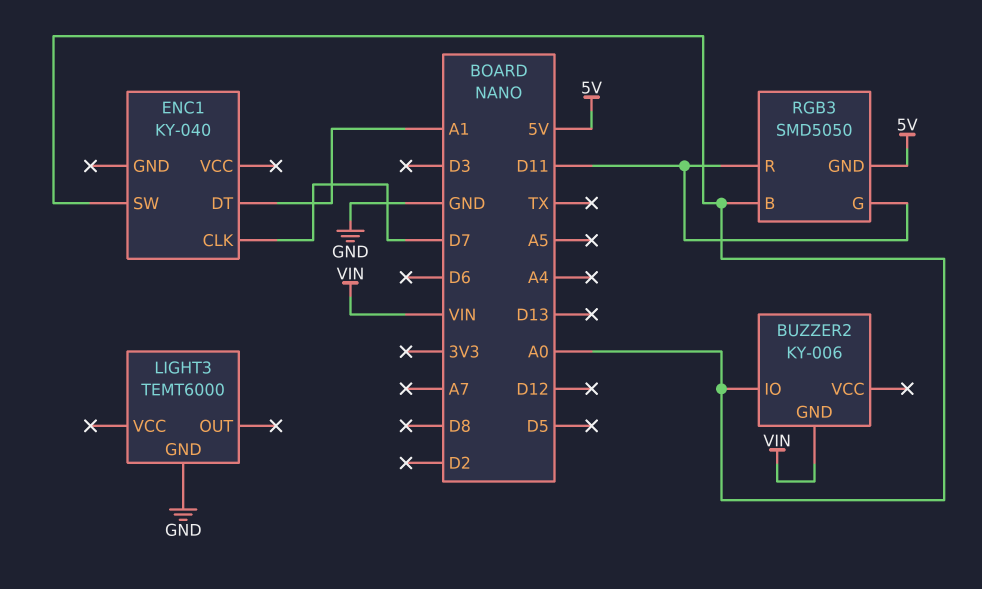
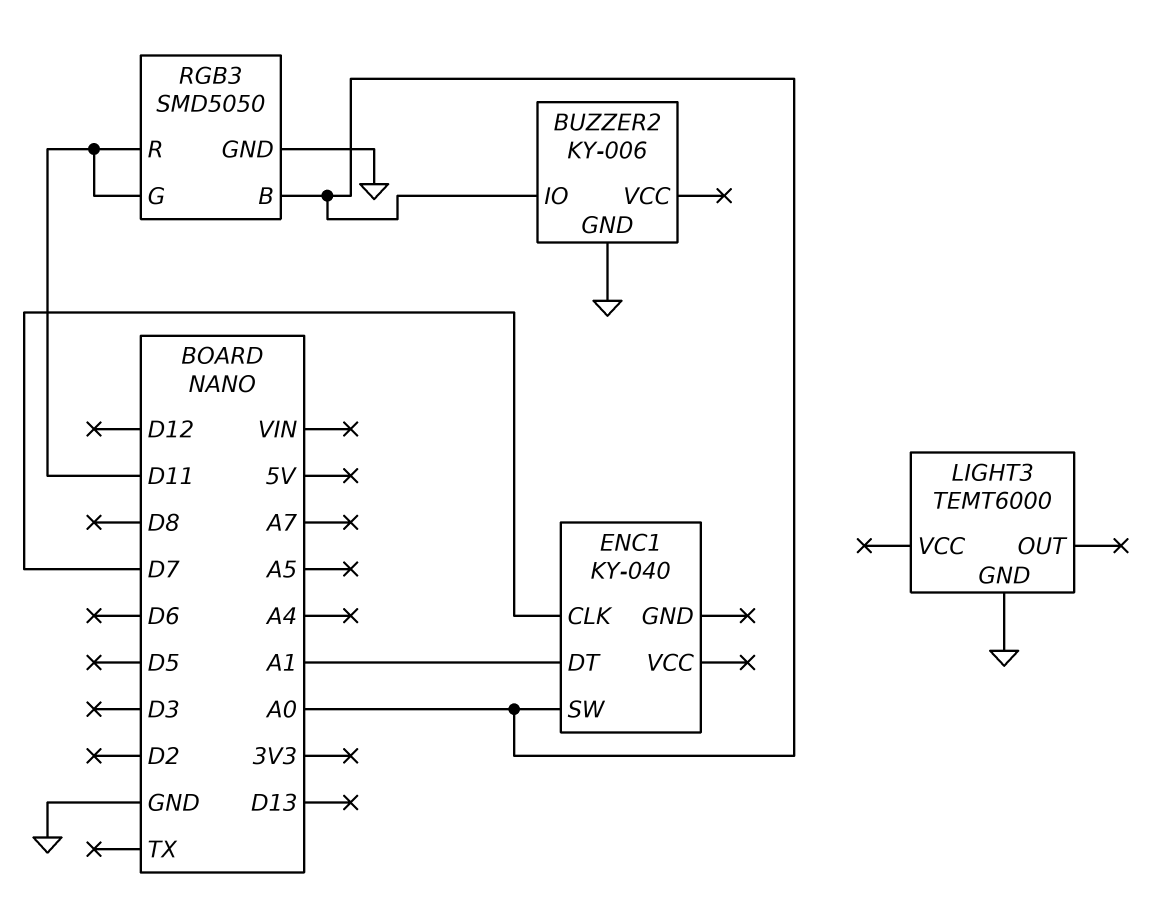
BUZZER2 pin GND: VIN -> GND
RGB3 pin GND: 5V -> GND

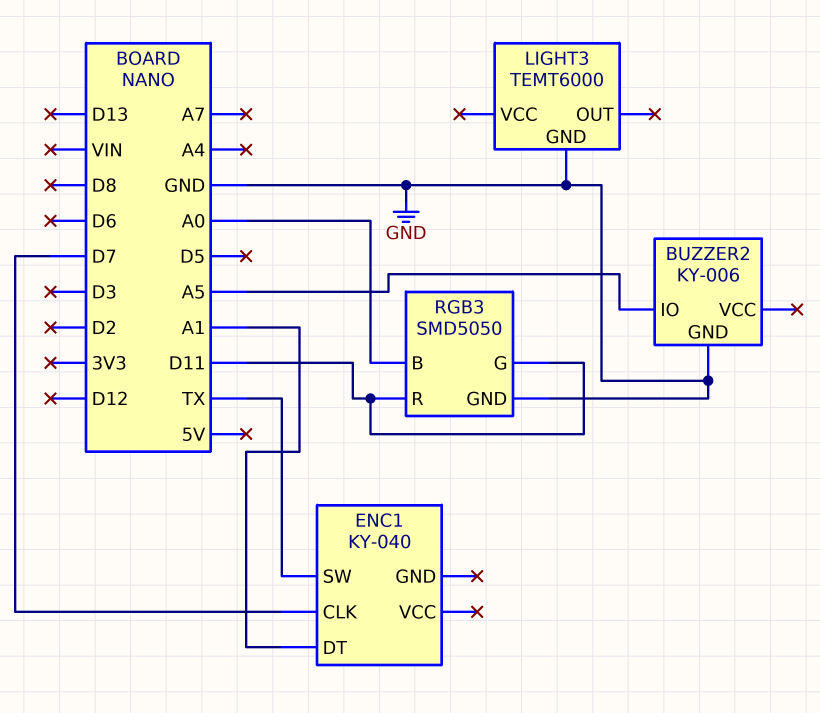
BUZZER2 pin IO: A0 -> A5
ENC1 pin SW: A0 -> TX

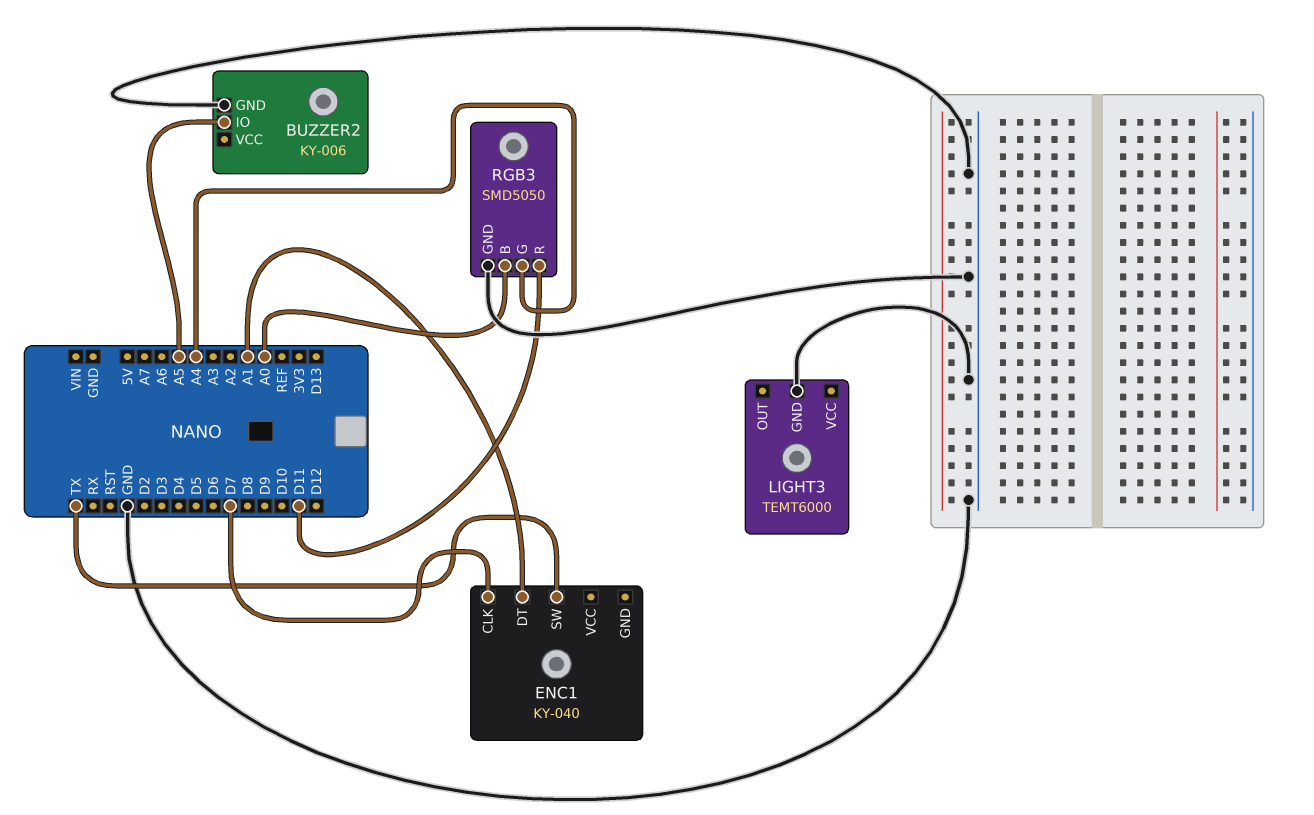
RGB3 pin G: D11 -> A4

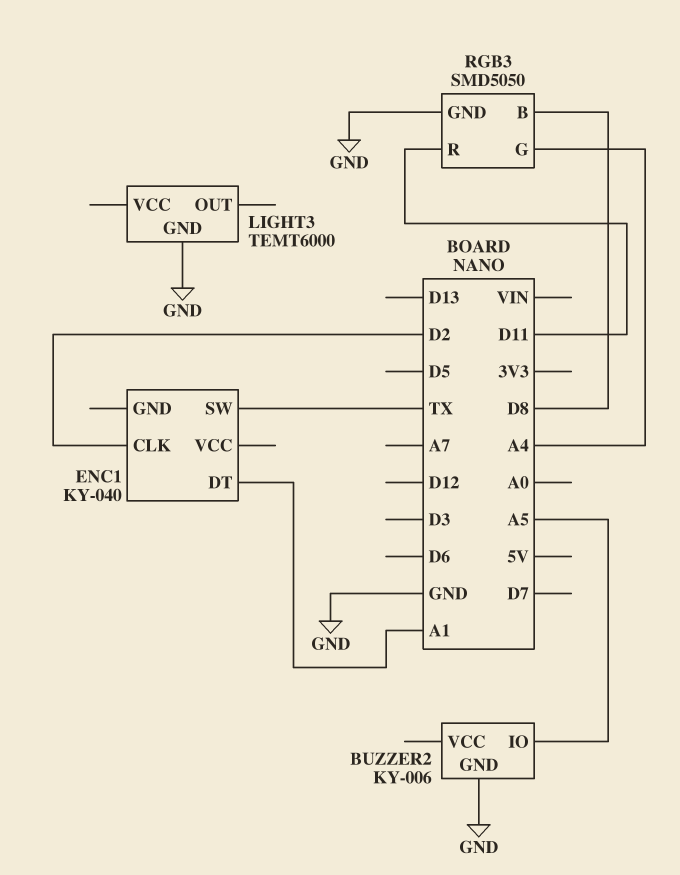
ENC1 pin CLK: D7 -> D2
RGB3 pin B: A0 -> D8

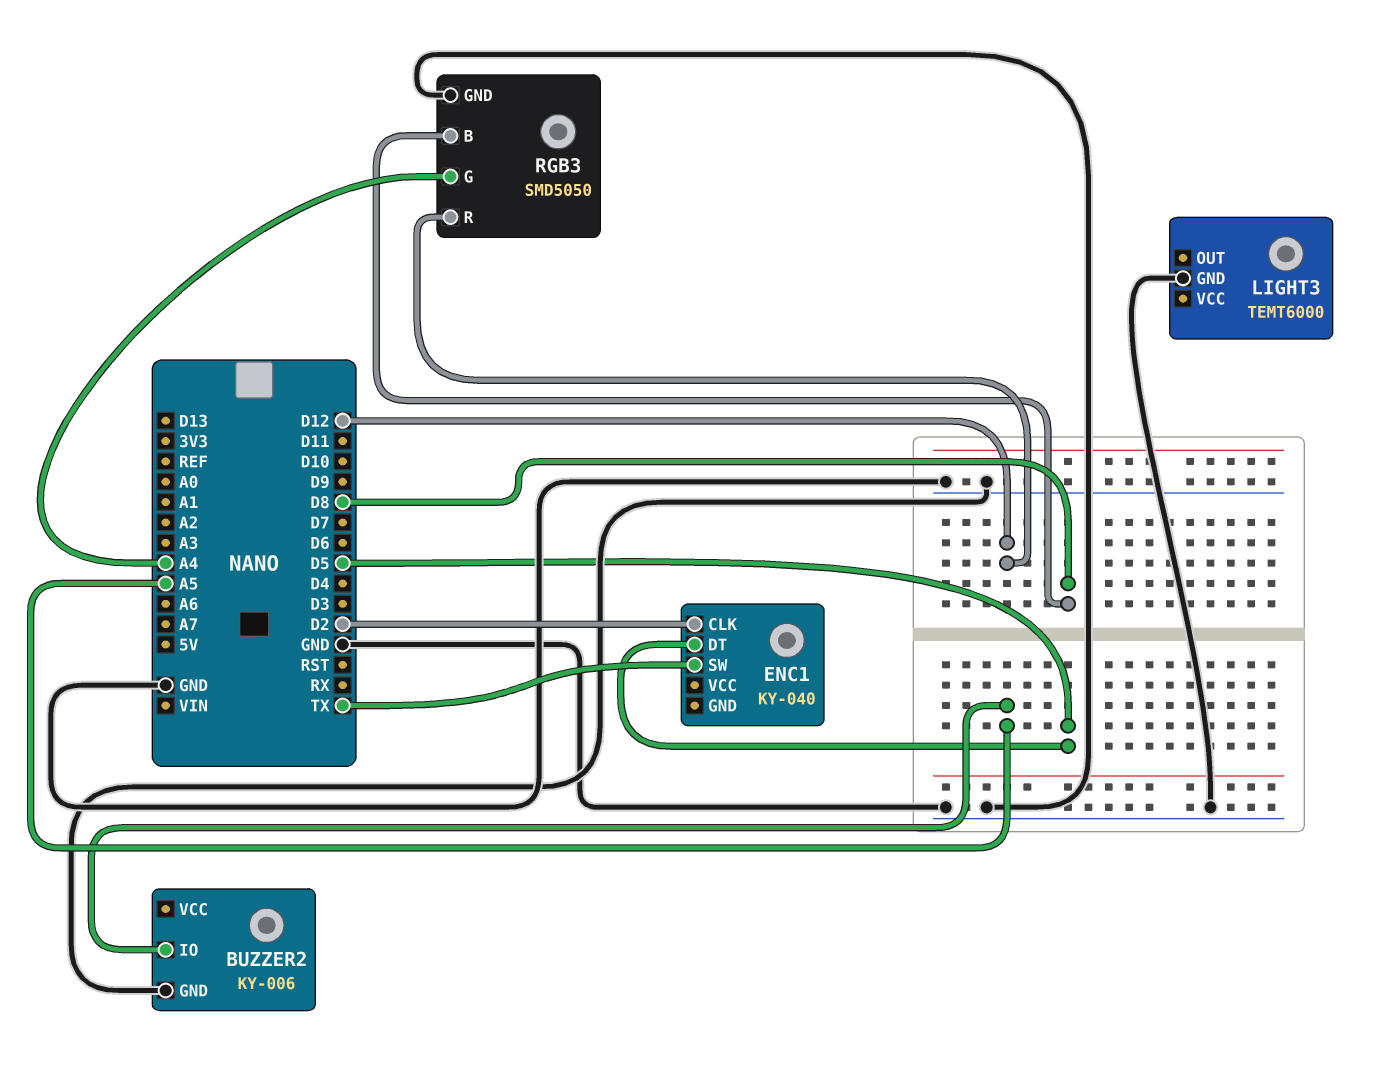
ENC1 pin DT: A1 -> D5
RGB3 pin R: D11 -> D12

